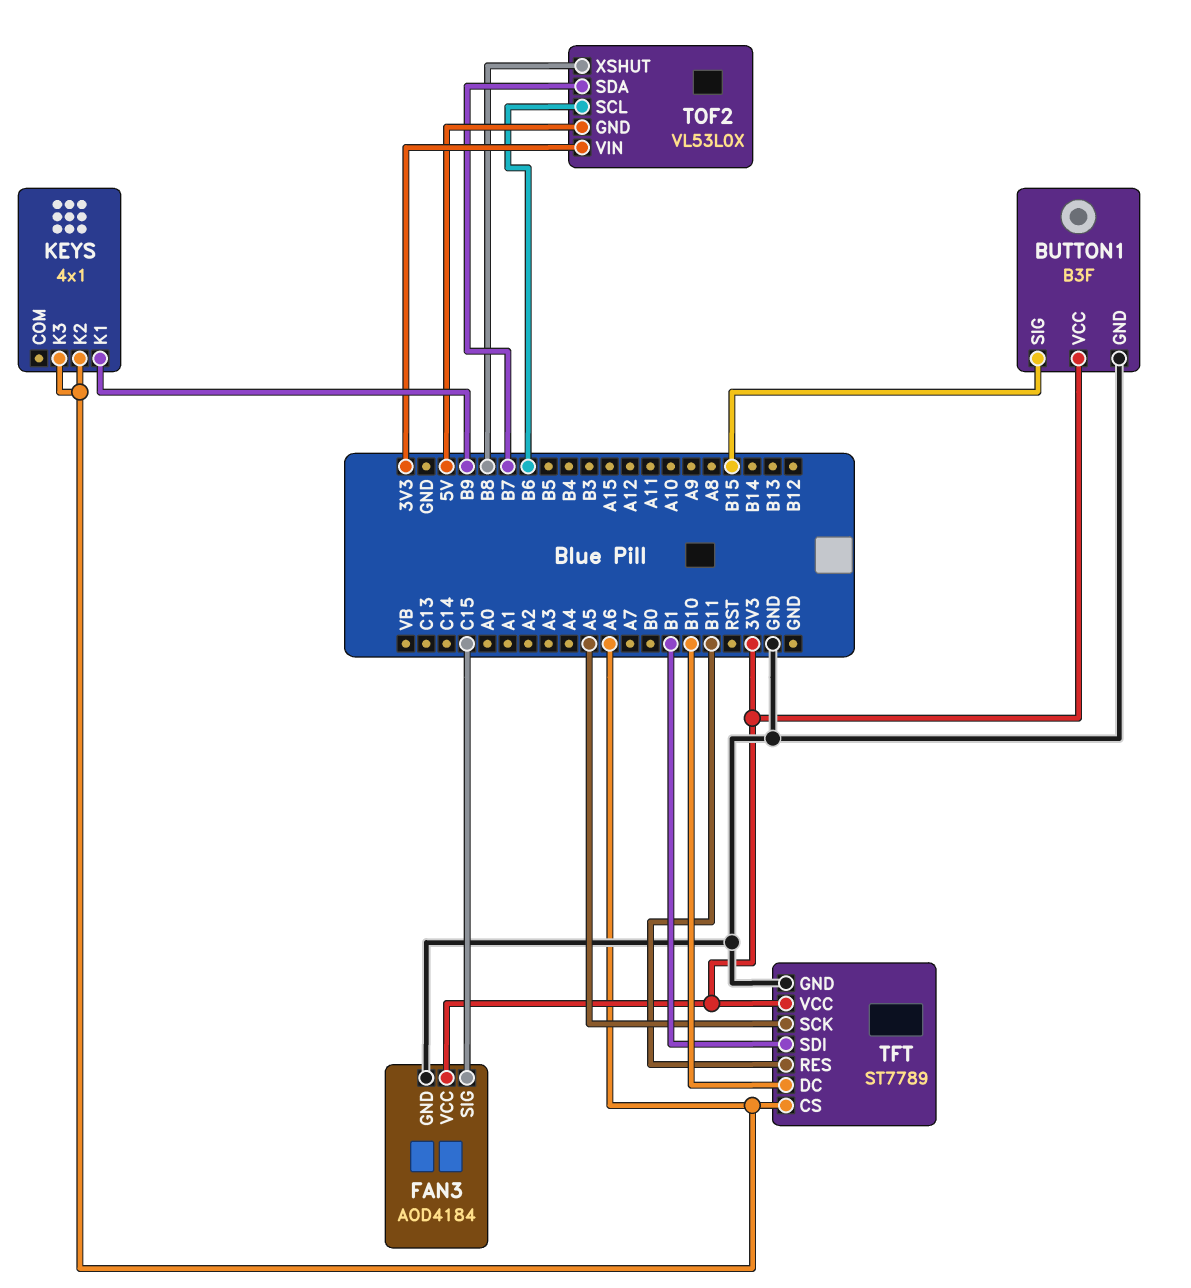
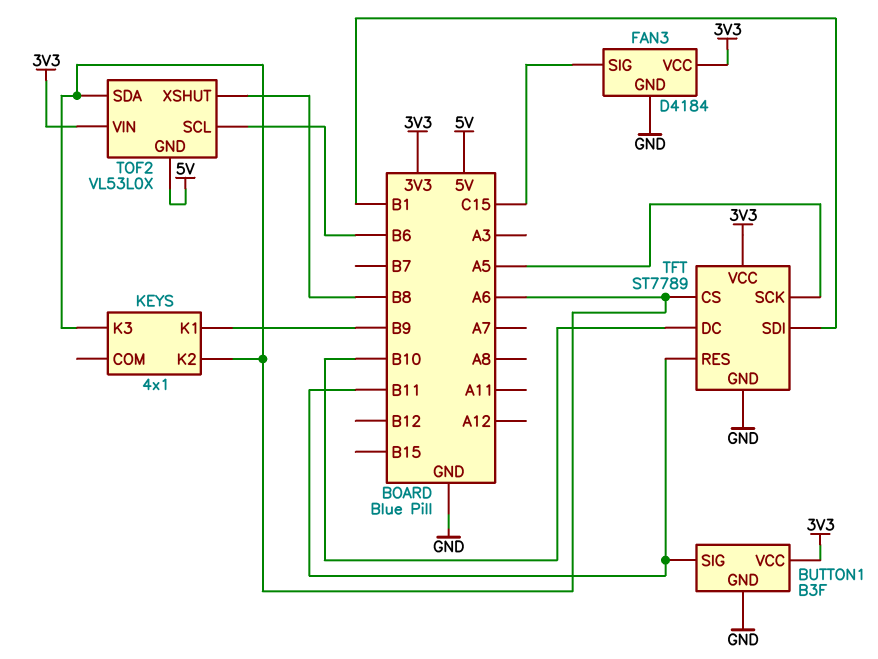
BUTTON1 pin SIG: B15 -> B11
FAN3: AOD4184 -> D4184
TOF2 pin SDA: B7 -> A6

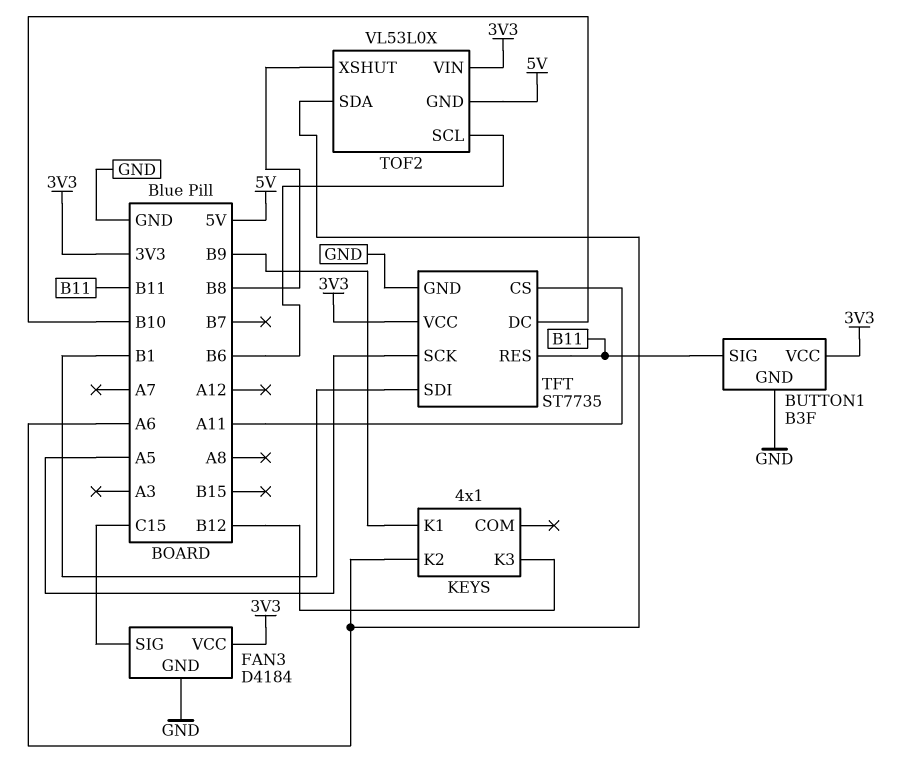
KEYS pin K3: A6 -> B12
TFT: ST7789 -> ST7735
TFT pin CS: A6 -> A11

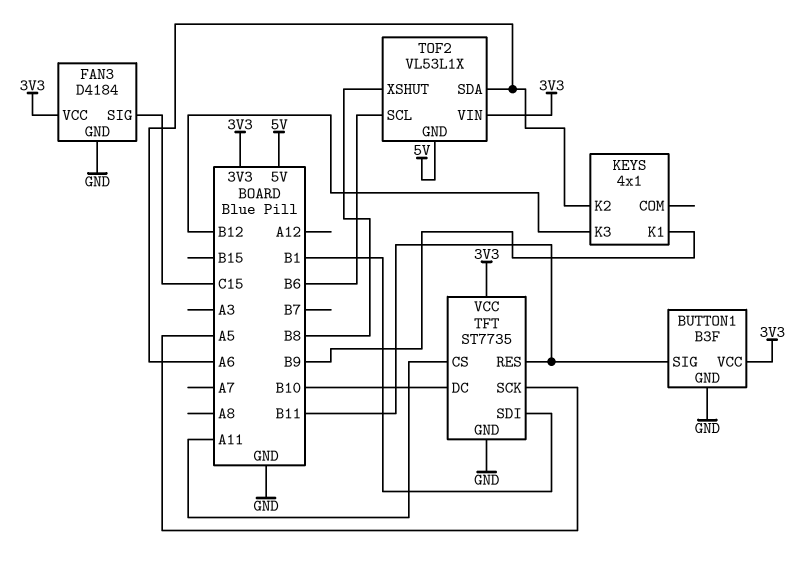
TOF2: VL53L0X -> VL53L1X

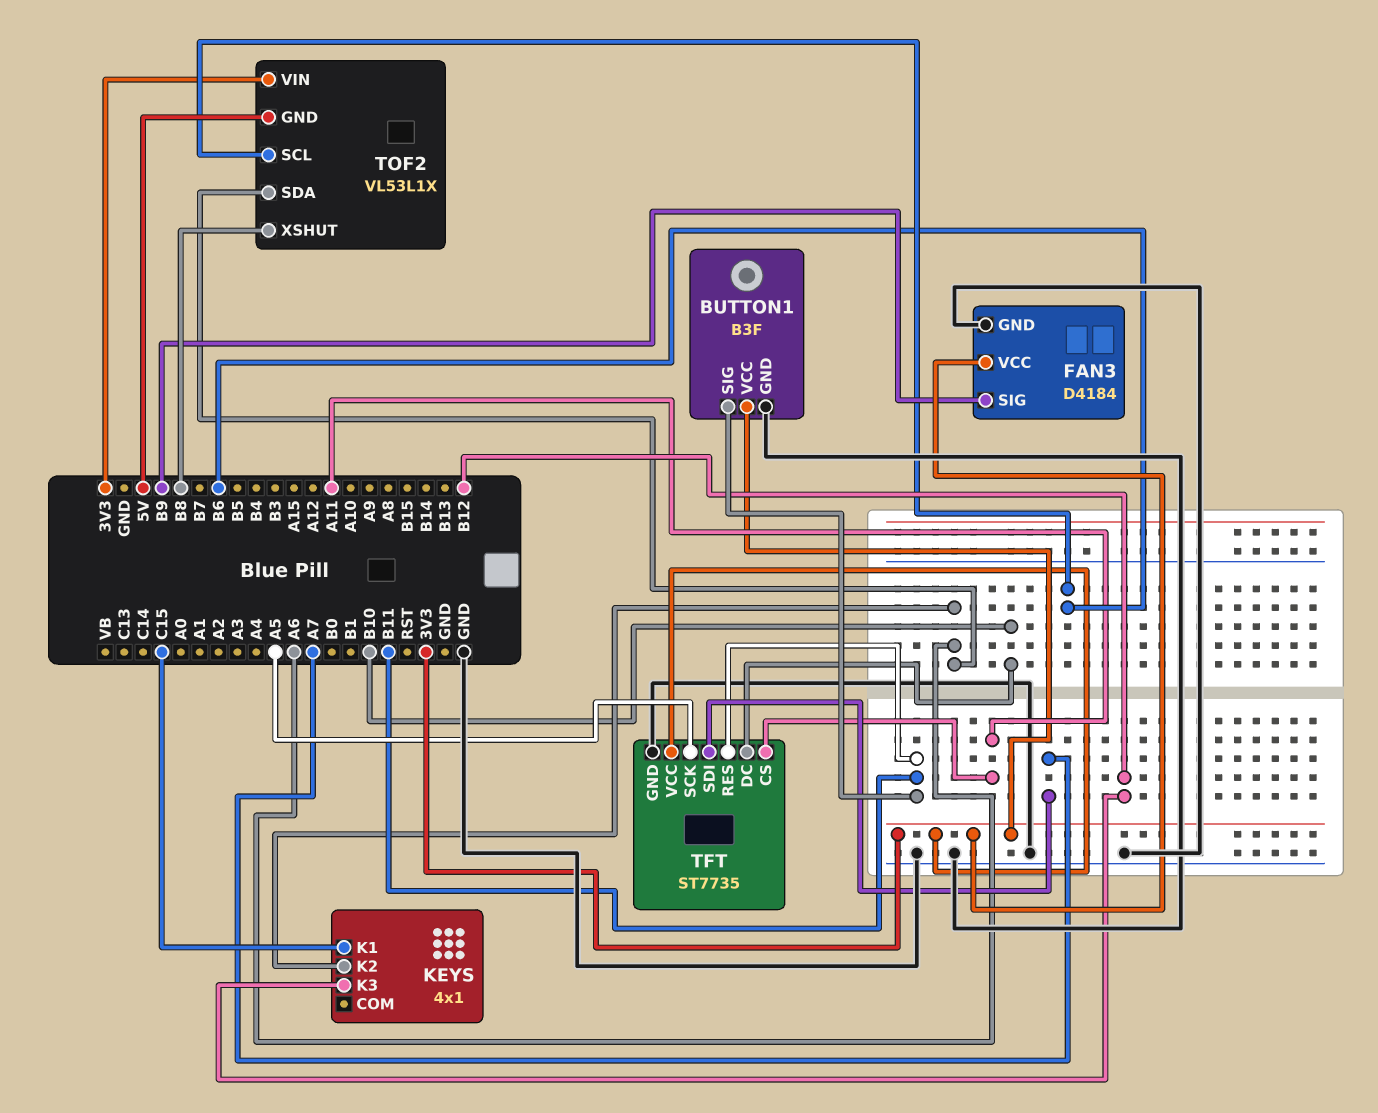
FAN3 pin SIG: C15 -> B9
KEYS pin K1: B9 -> C15
TFT pin SDI: B1 -> A7

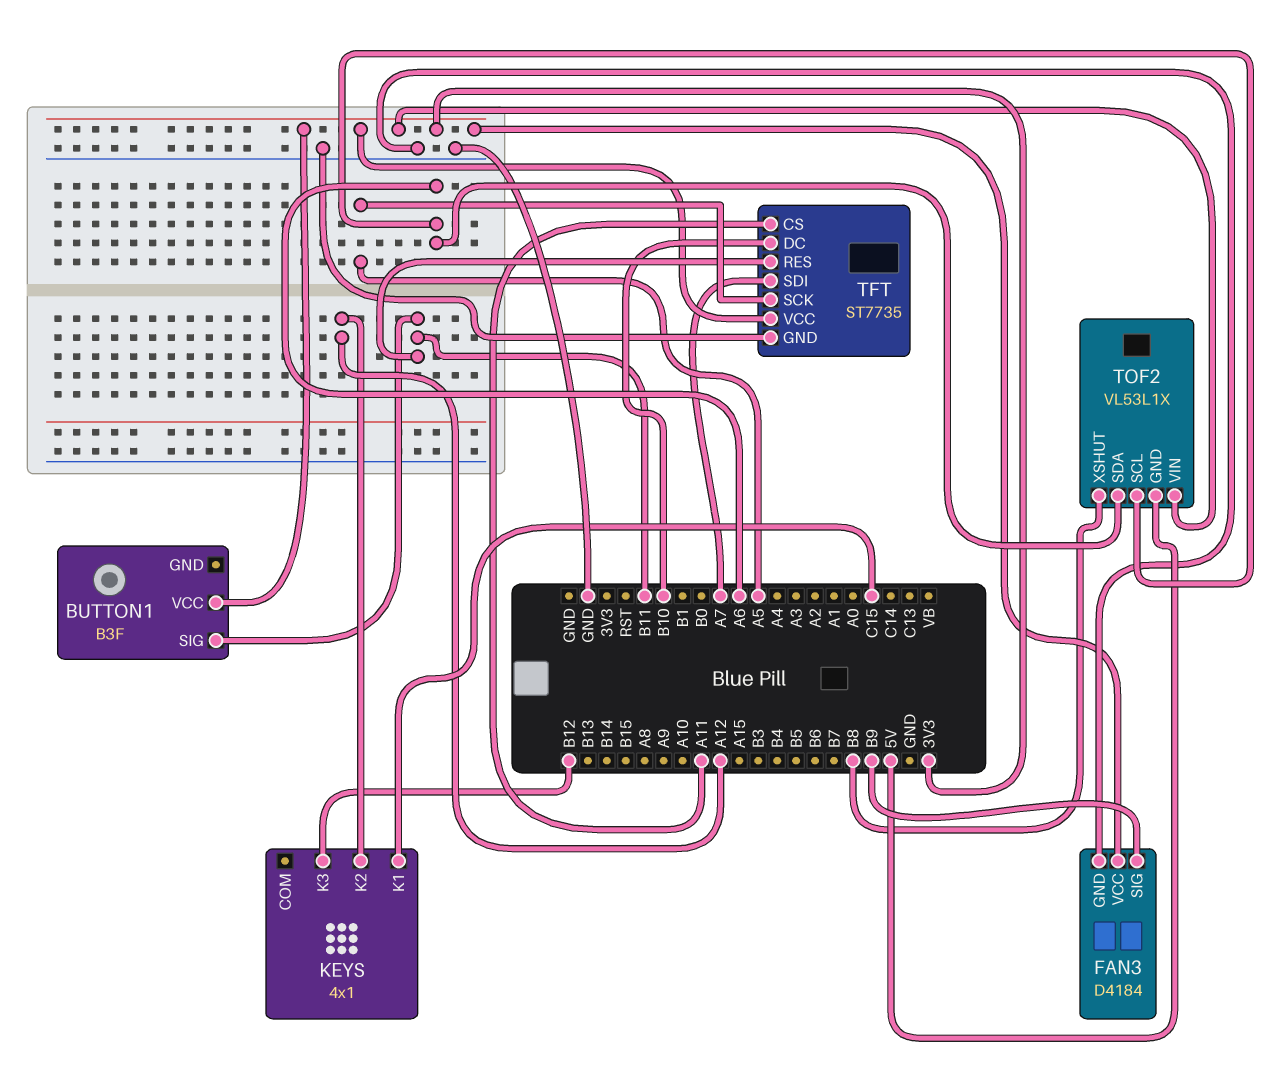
BUTTON1 pin GND: GND -> none
KEYS pin K2: A6 -> A12
TOF2 pin SCL: B6 -> A6

